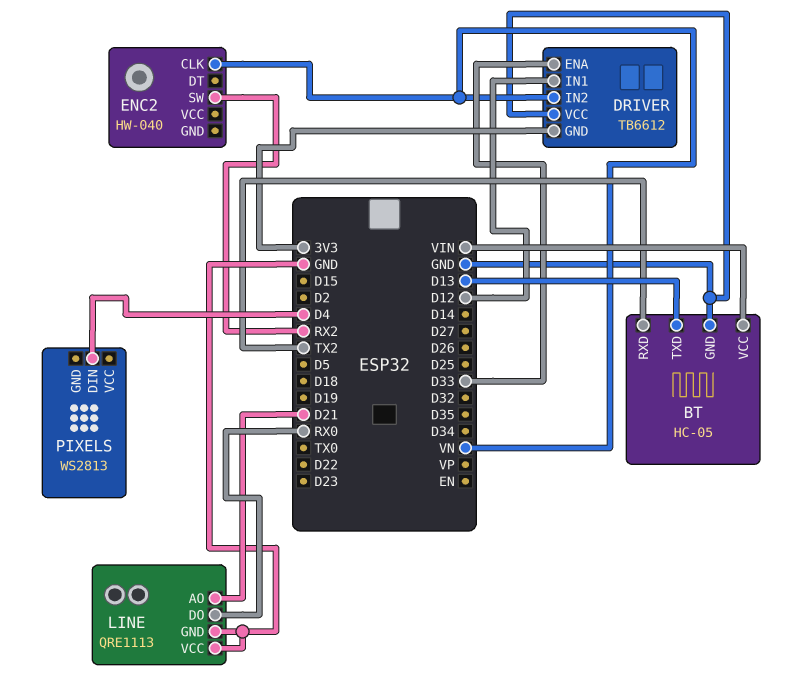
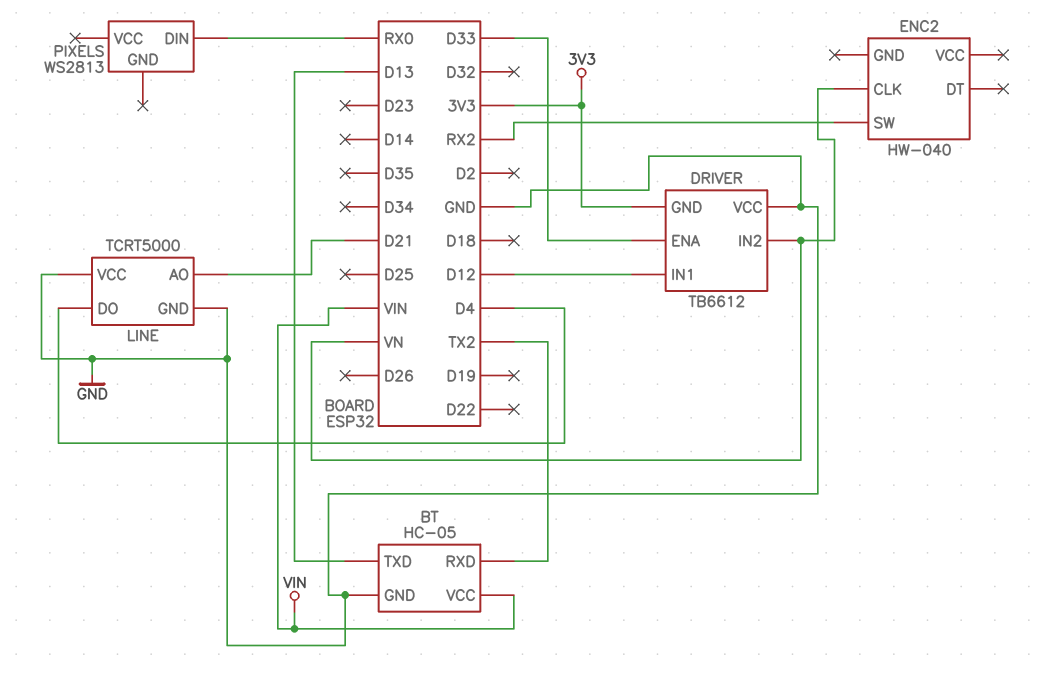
LINE: QRE1113 -> TCRT5000
LINE pin DO: RX0 -> D4
PIXELS pin DIN: D4 -> RX0

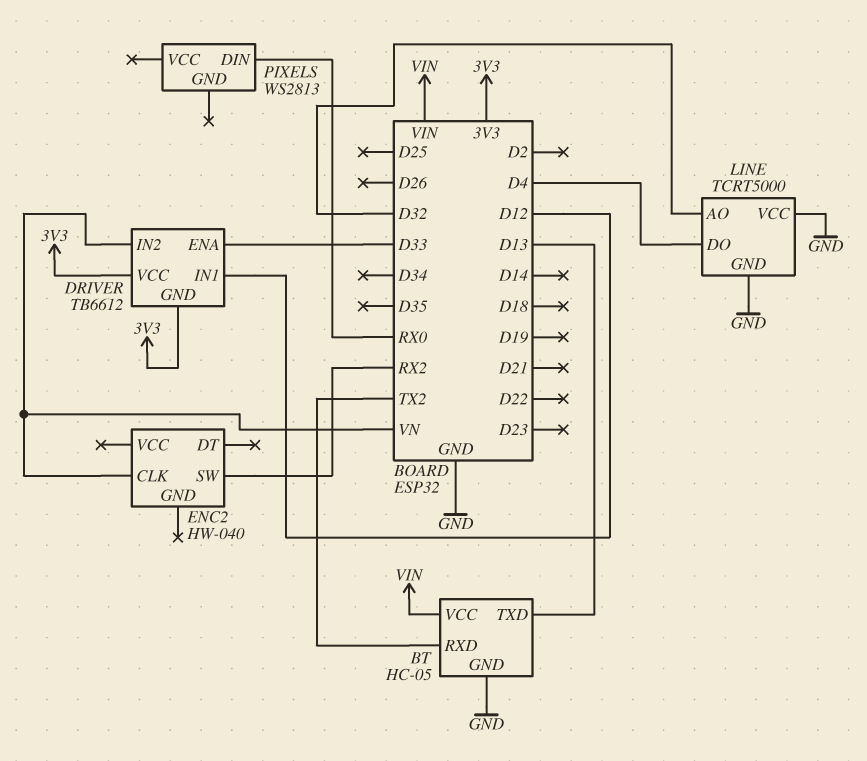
DRIVER pin VCC: GND -> 3V3
LINE pin AO: D21 -> D32

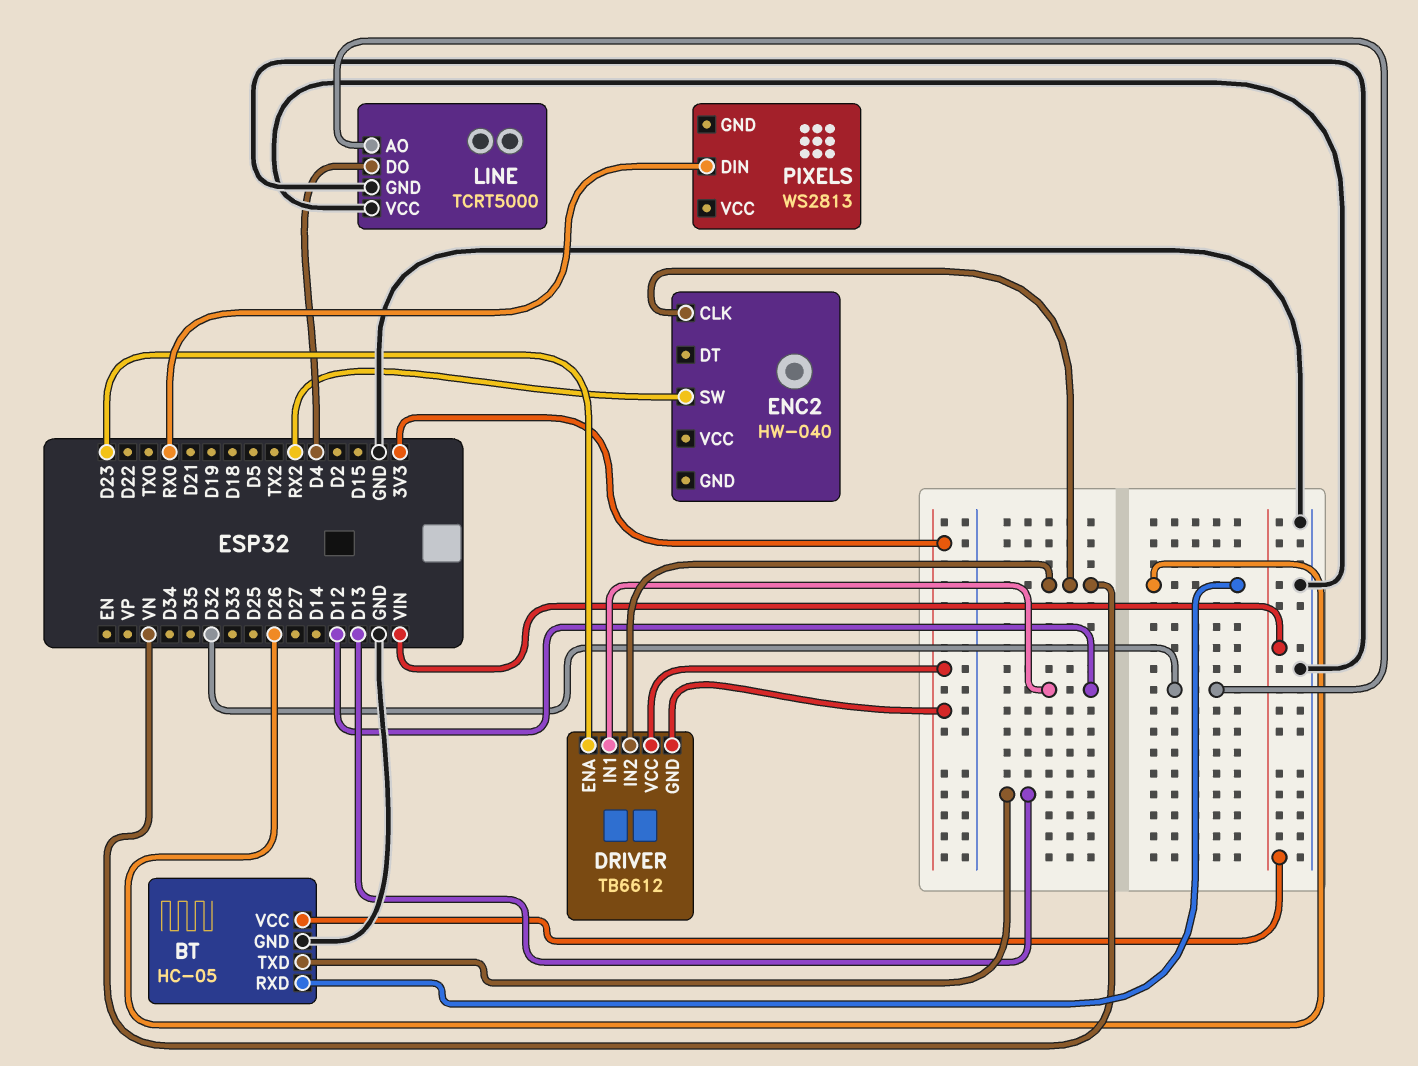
BT pin RXD: TX2 -> D26
DRIVER pin ENA: D33 -> D23

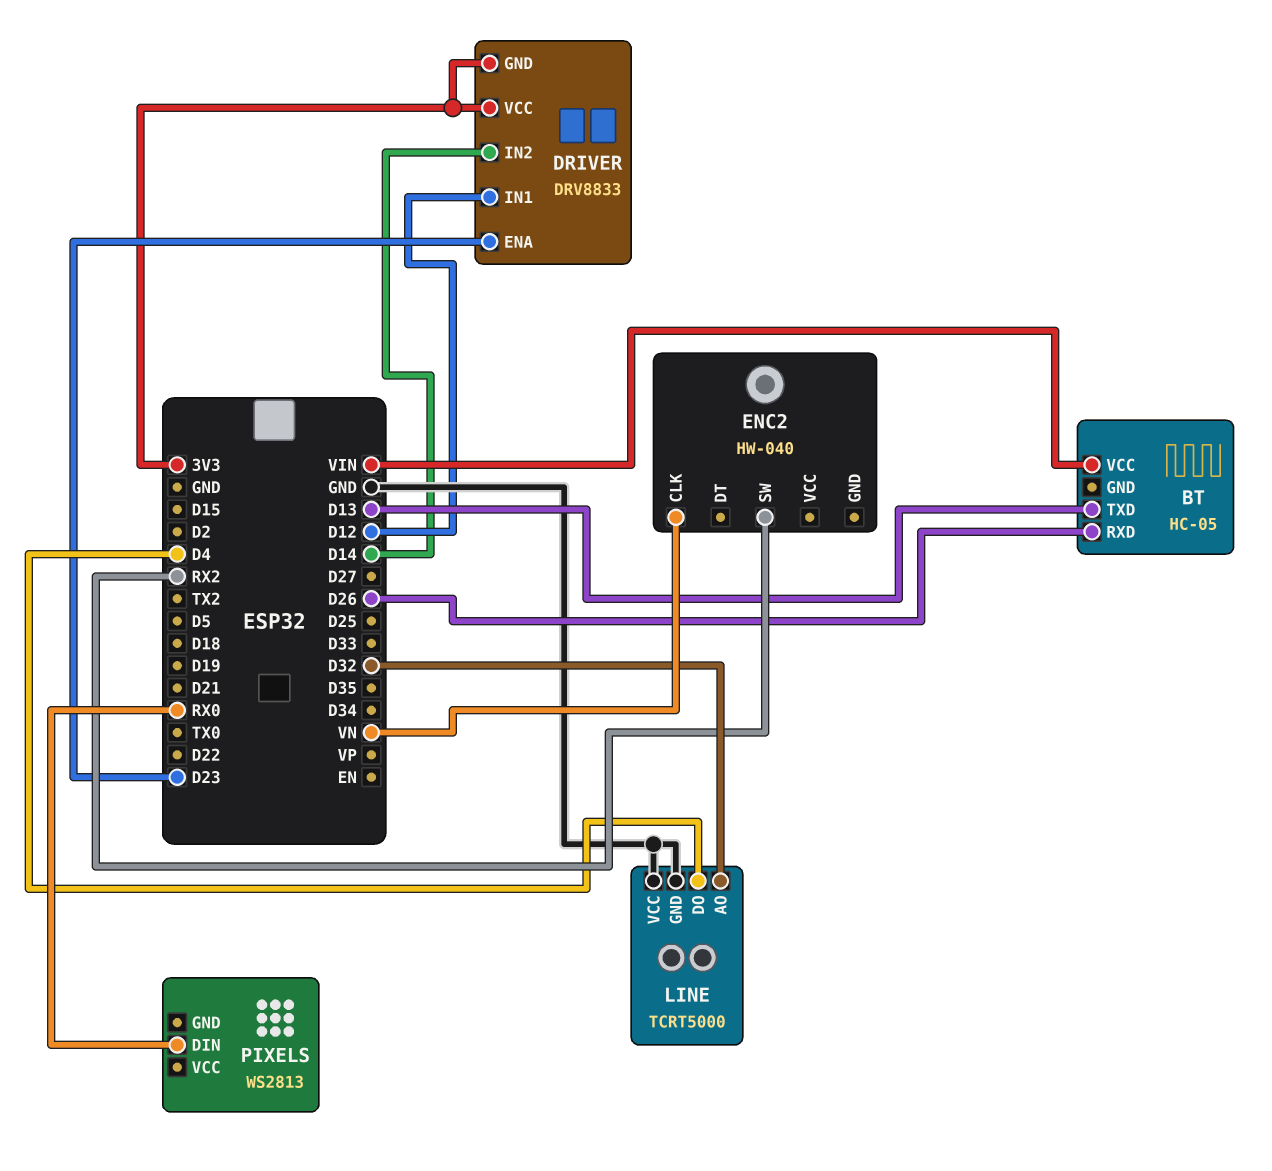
BT pin GND: GND -> none
DRIVER: TB6612 -> DRV8833
DRIVER pin IN2: VN -> D14

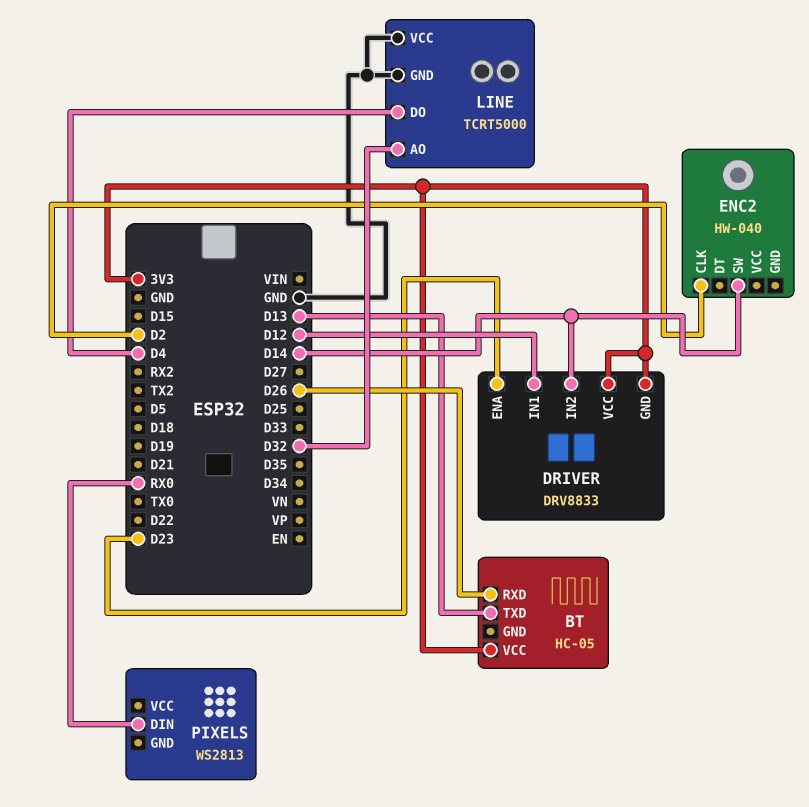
BT pin VCC: VIN -> 3V3
ENC2 pin CLK: VN -> D2
ENC2 pin SW: RX2 -> D14

